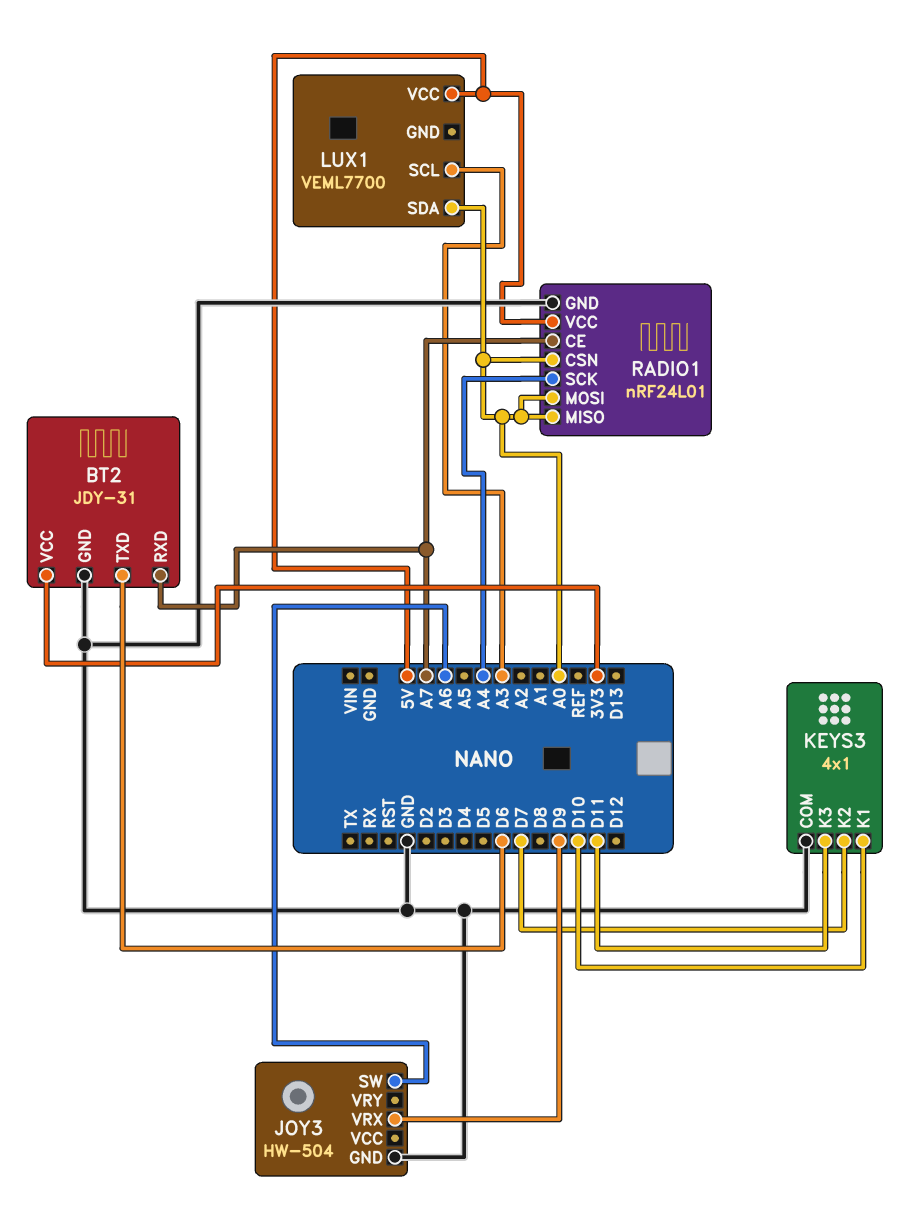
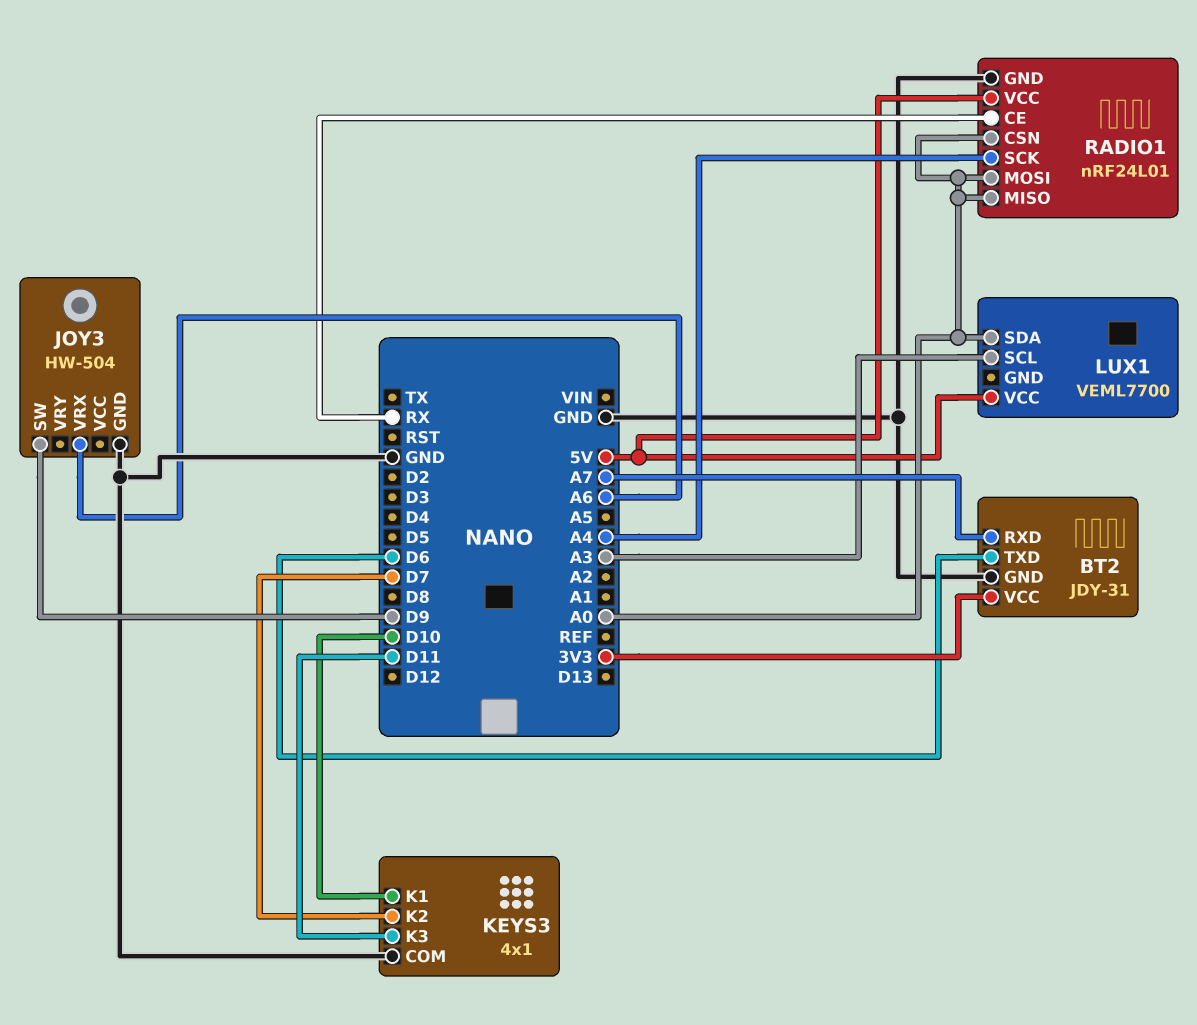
JOY3 pin SW: A6 -> D9
JOY3 pin VRX: D9 -> A6
RADIO1 pin CE: A7 -> RX

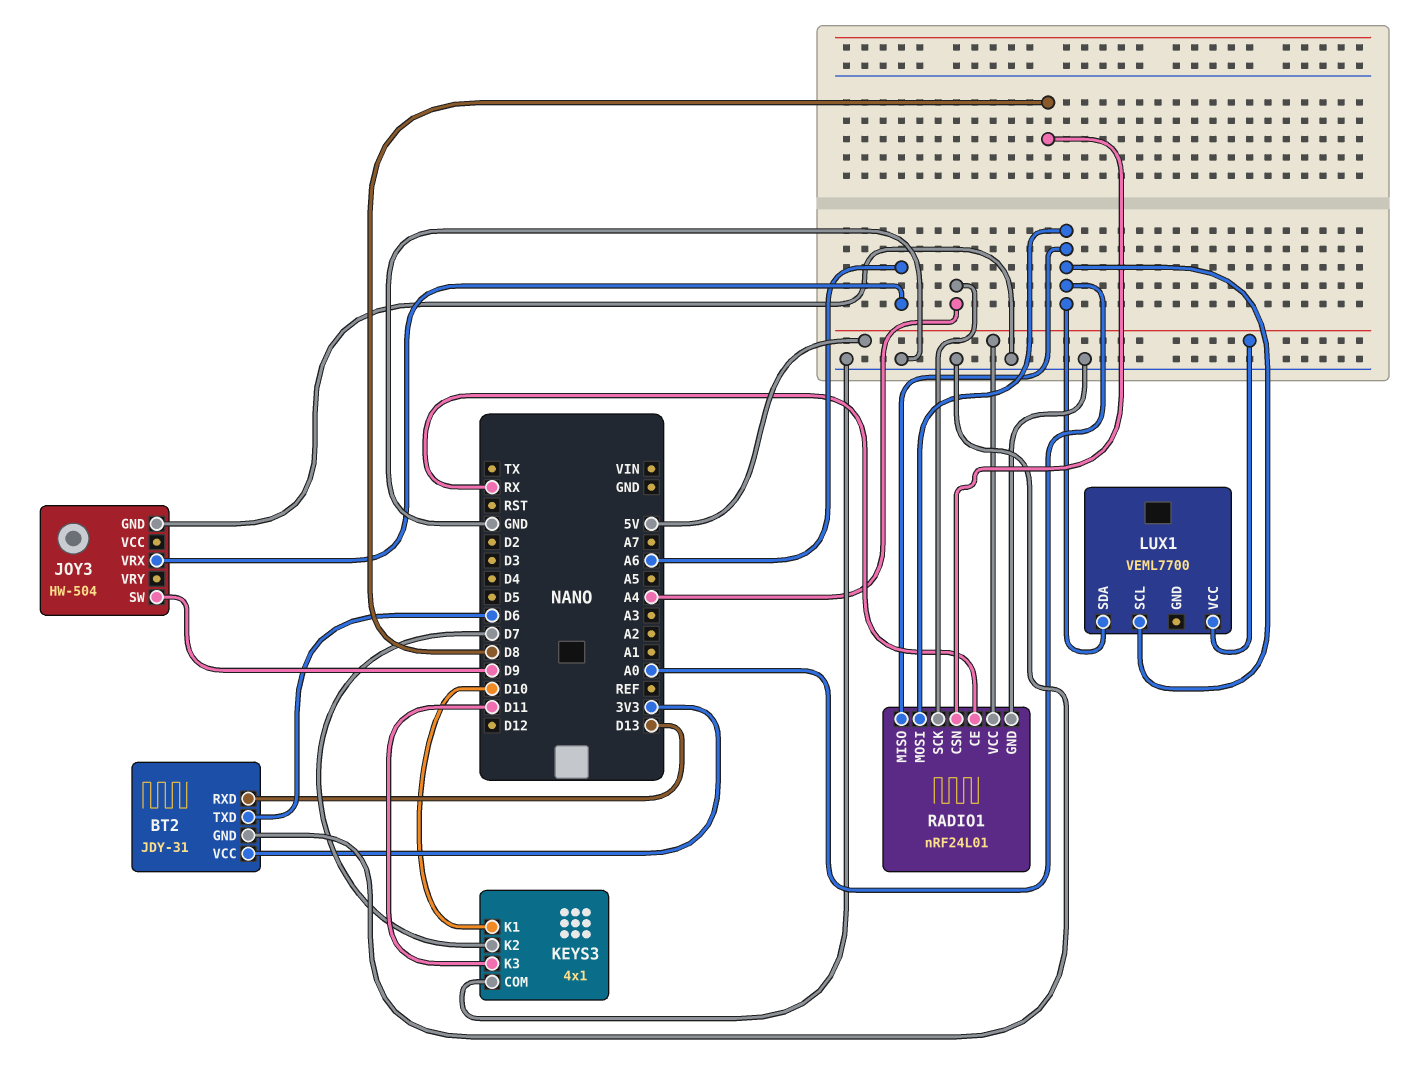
BT2 pin RXD: A7 -> D13
LUX1 pin SCL: A3 -> A0
RADIO1 pin CSN: A0 -> D8

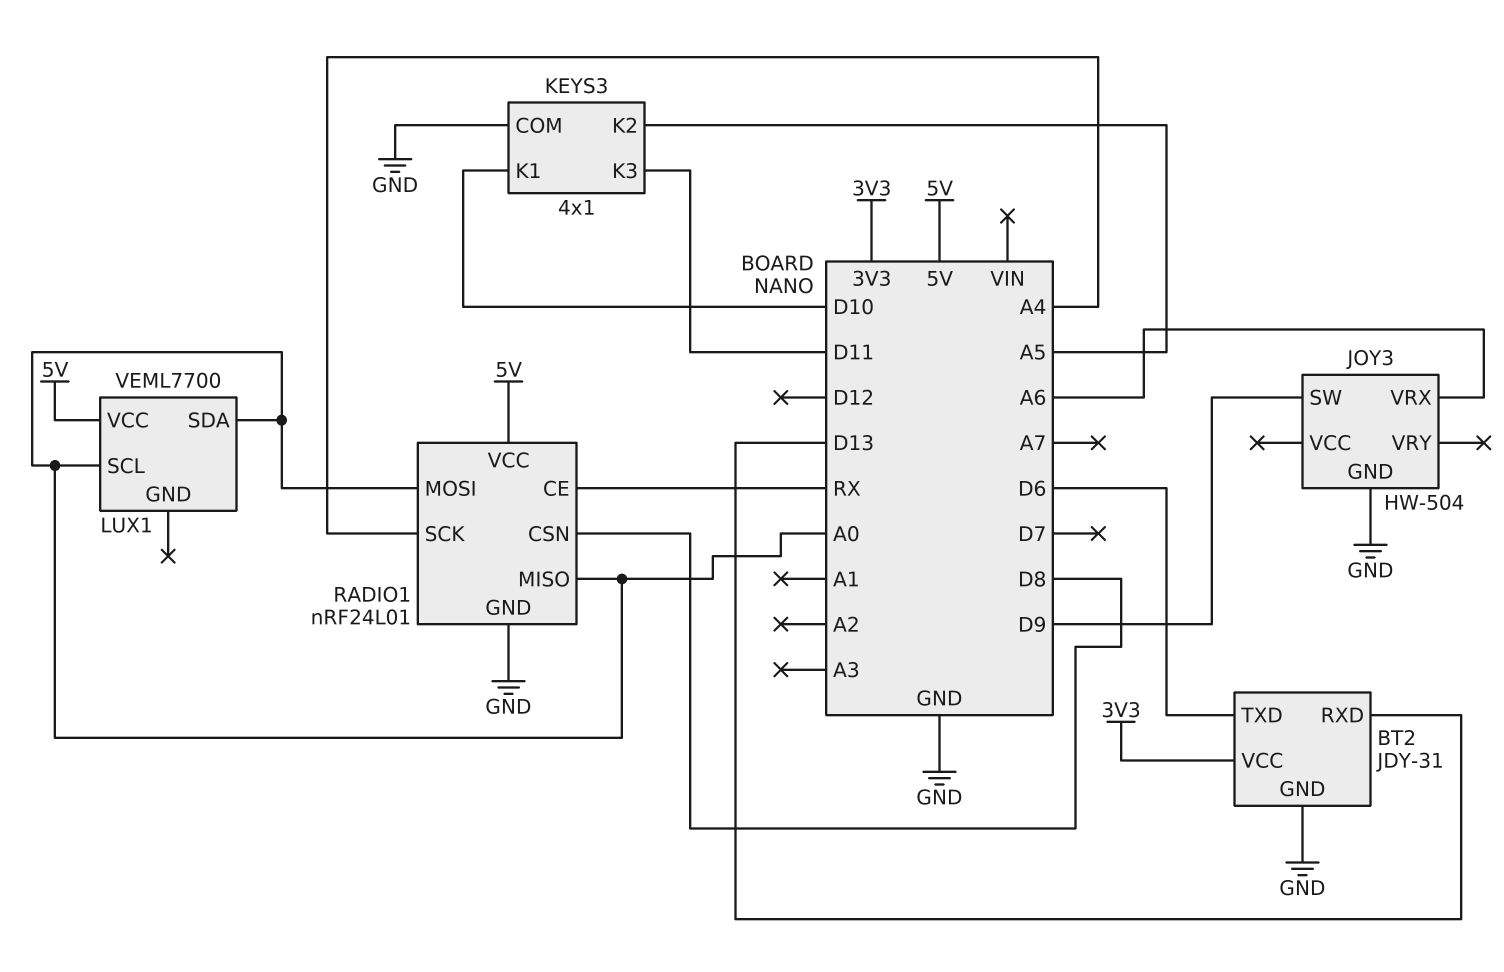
KEYS3 pin K2: D7 -> A5

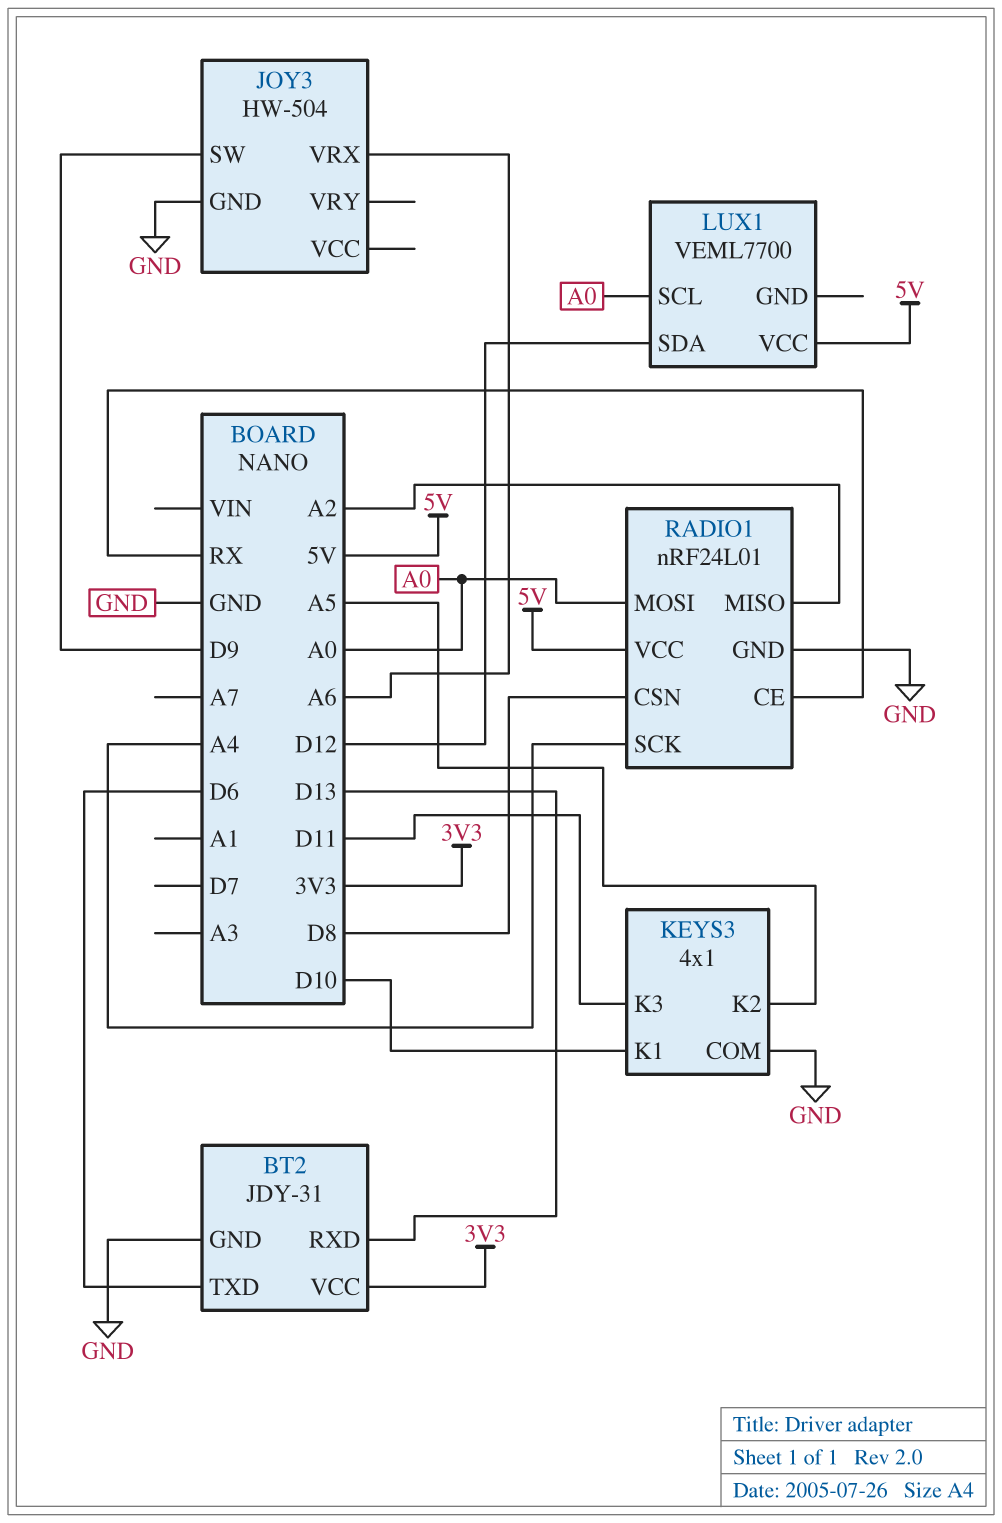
LUX1 pin SDA: A0 -> D12
RADIO1 pin MISO: A0 -> A2

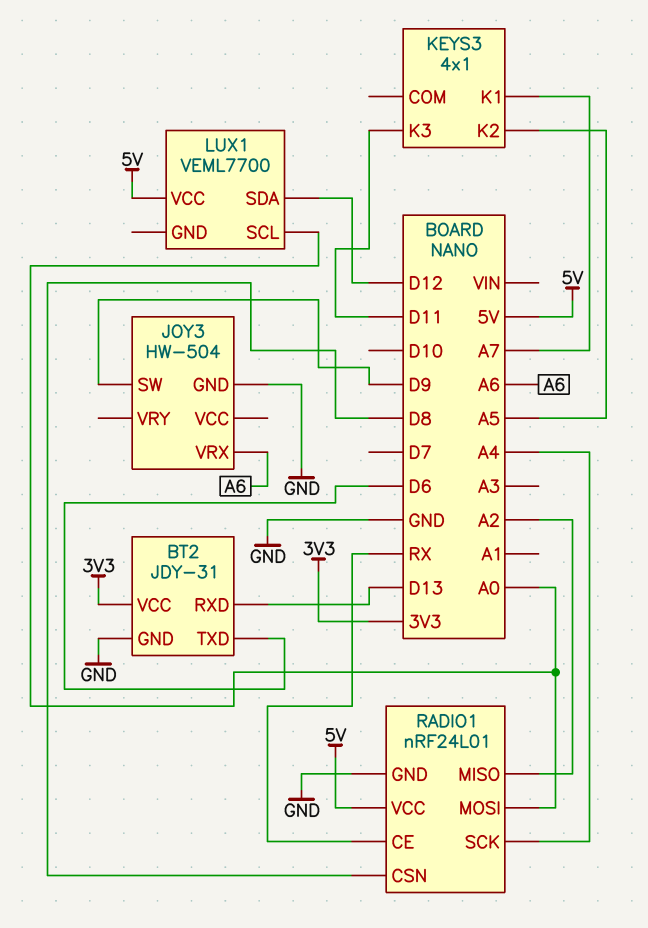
KEYS3 pin COM: GND -> none
KEYS3 pin K1: D10 -> A7

